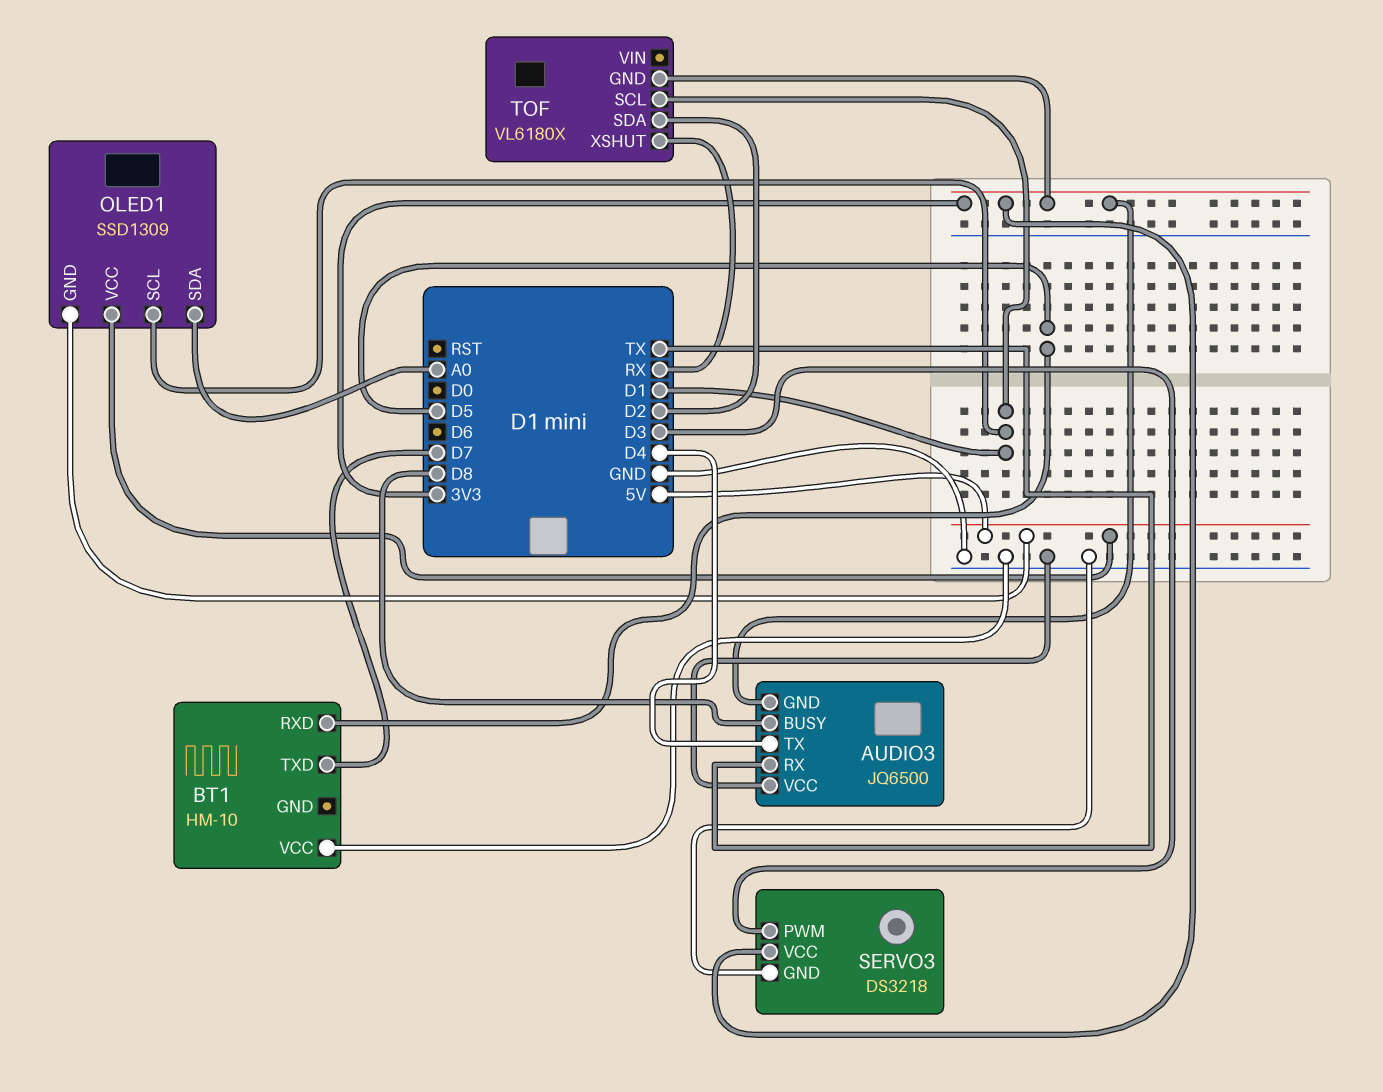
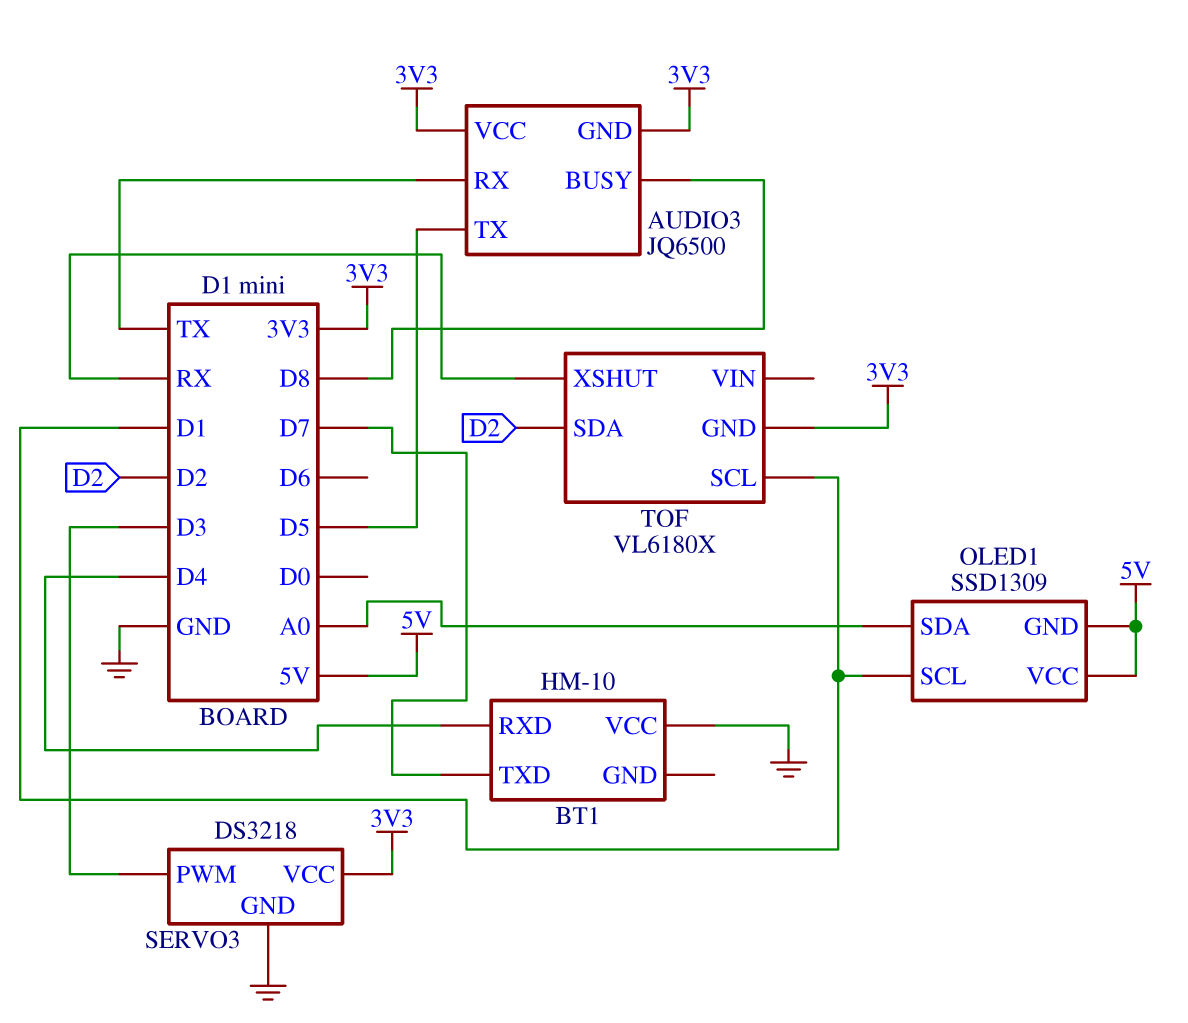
AUDIO3 pin TX: D4 -> D5
AUDIO3 pin VCC: GND -> 3V3
BT1 pin RXD: D5 -> D4

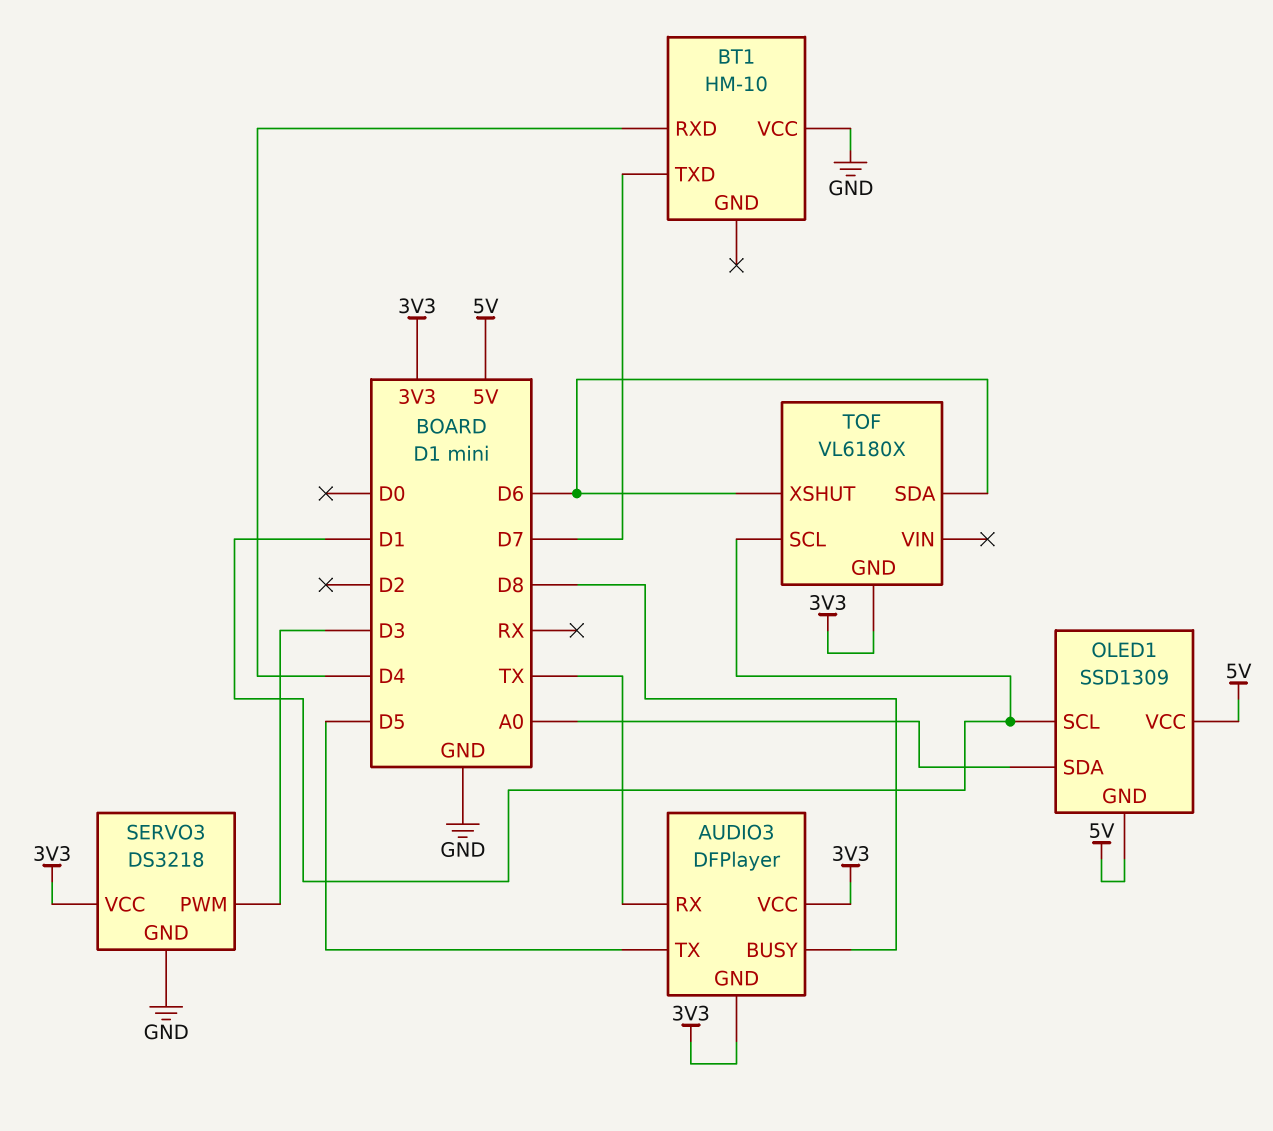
AUDIO3: JQ6500 -> DFPlayer
TOF pin SDA: D2 -> D6
TOF pin XSHUT: RX -> D6

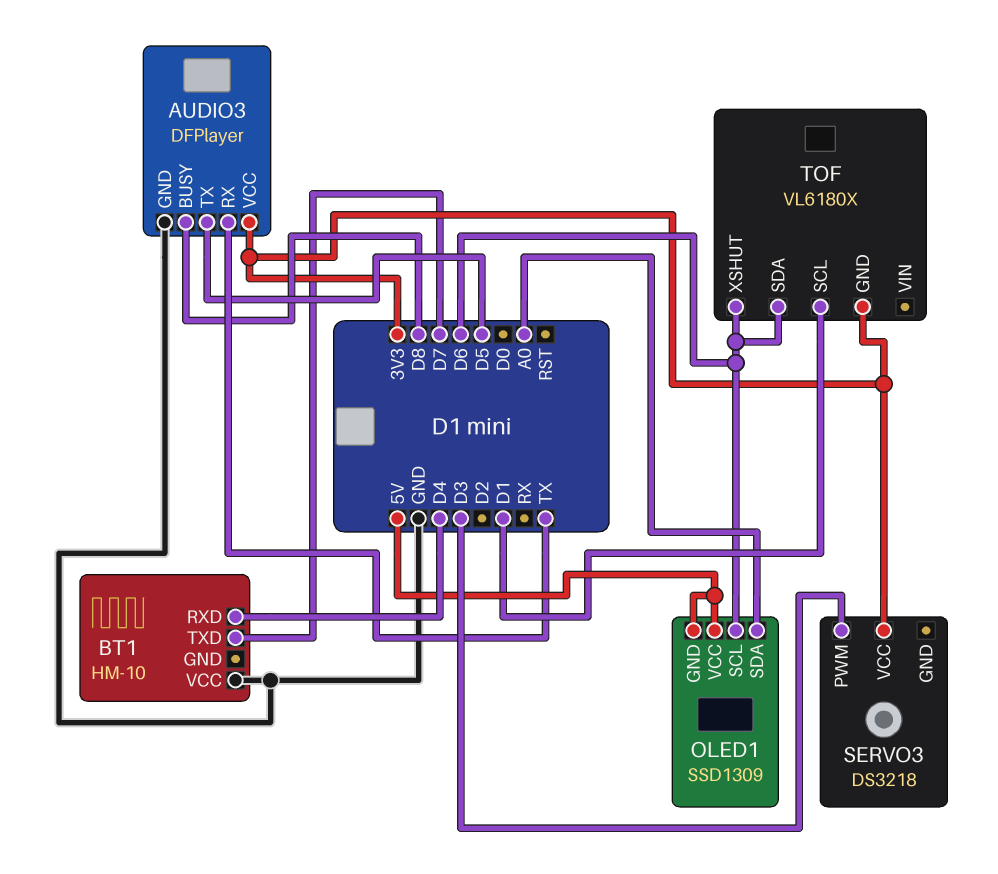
AUDIO3 pin GND: 3V3 -> GND
OLED1 pin SCL: D1 -> D6
SERVO3 pin GND: GND -> none

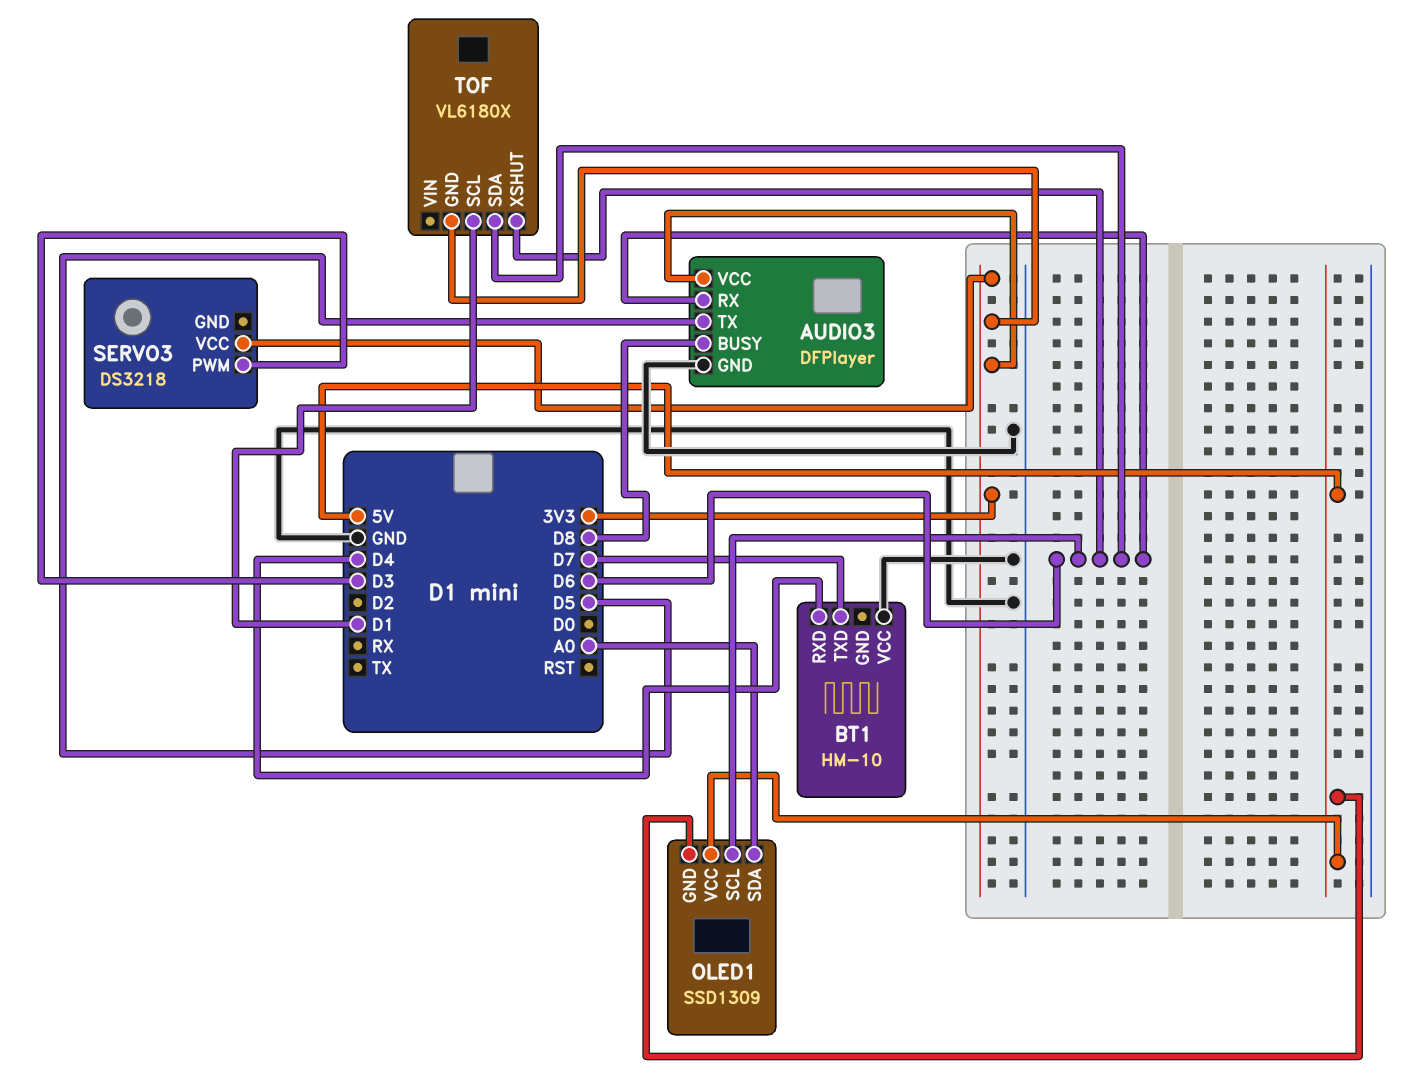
AUDIO3 pin RX: TX -> D6

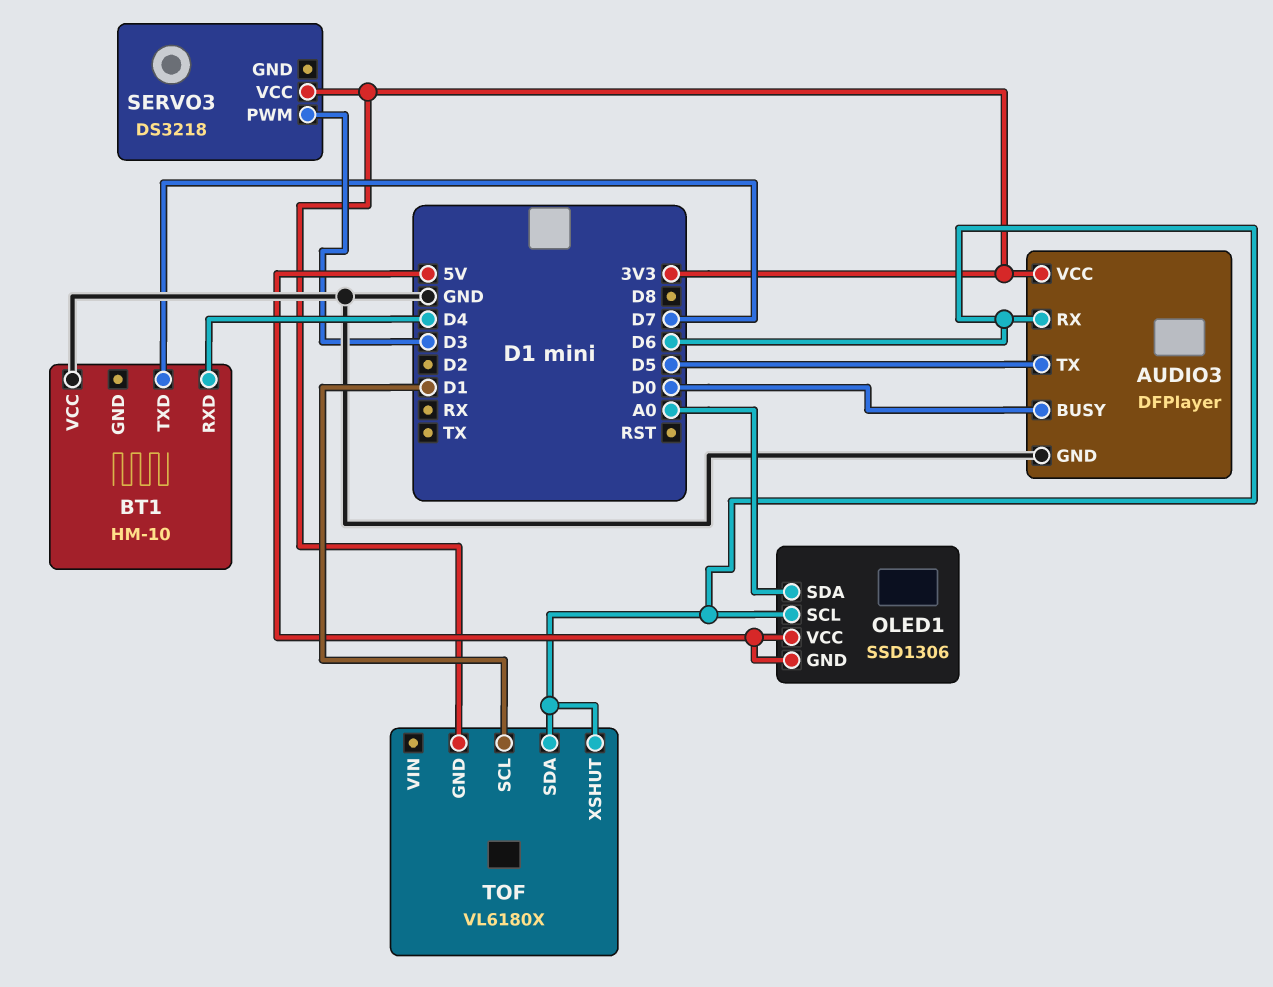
AUDIO3 pin BUSY: D8 -> D0
OLED1: SSD1309 -> SSD1306

